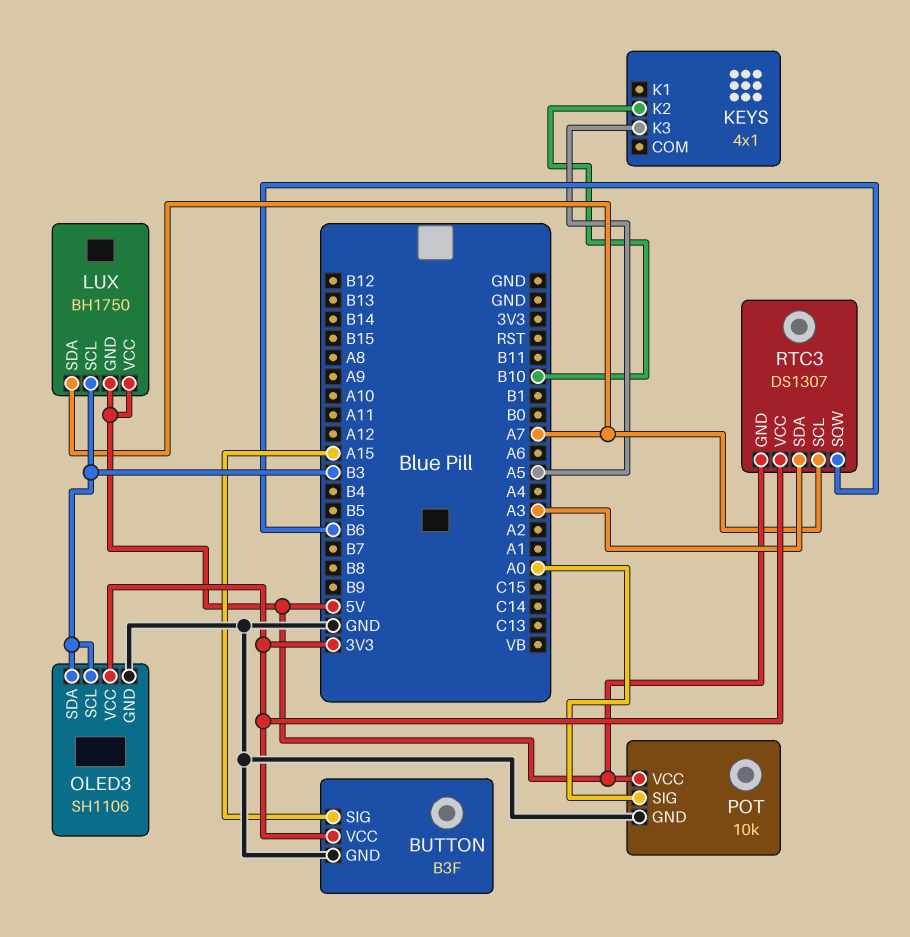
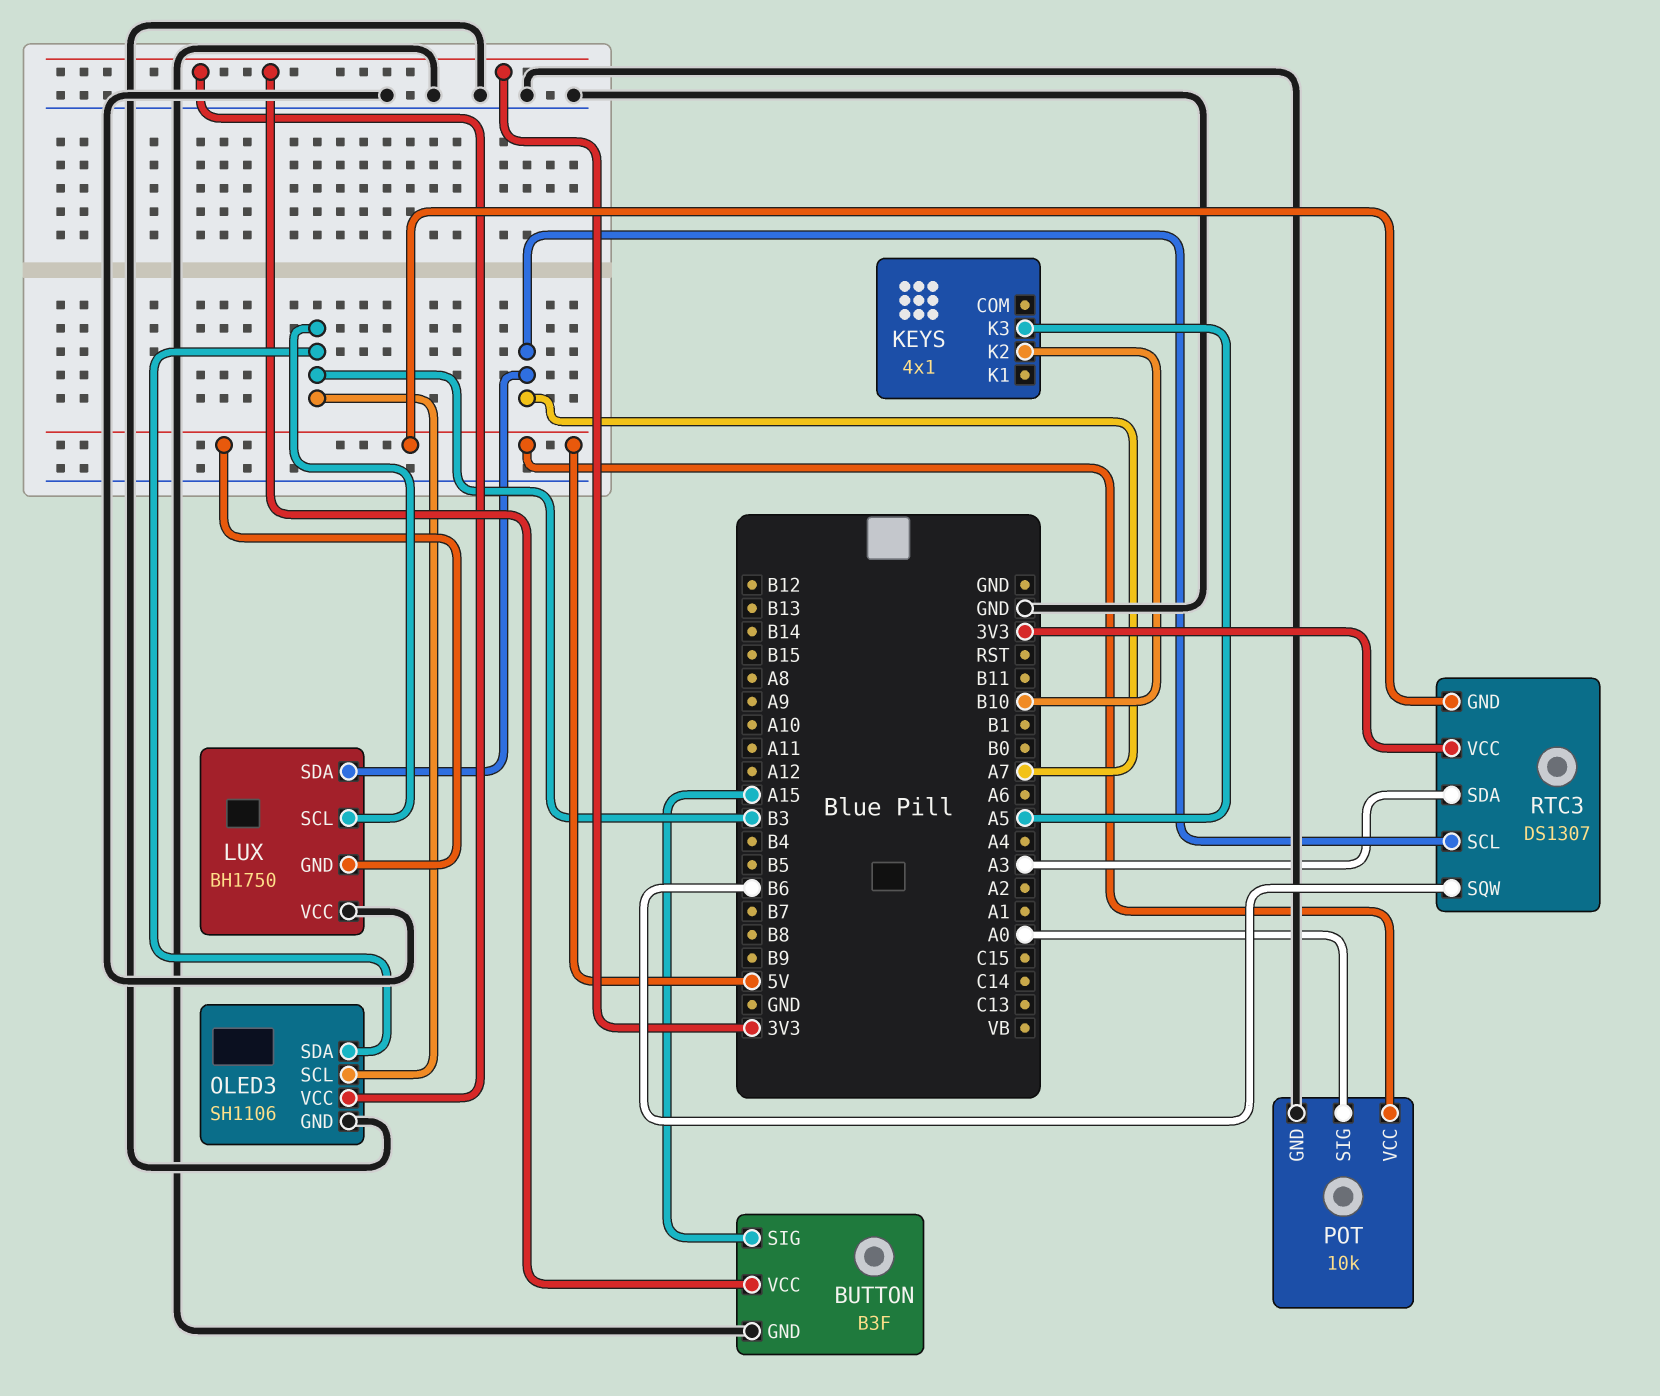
LUX pin VCC: 5V -> GND

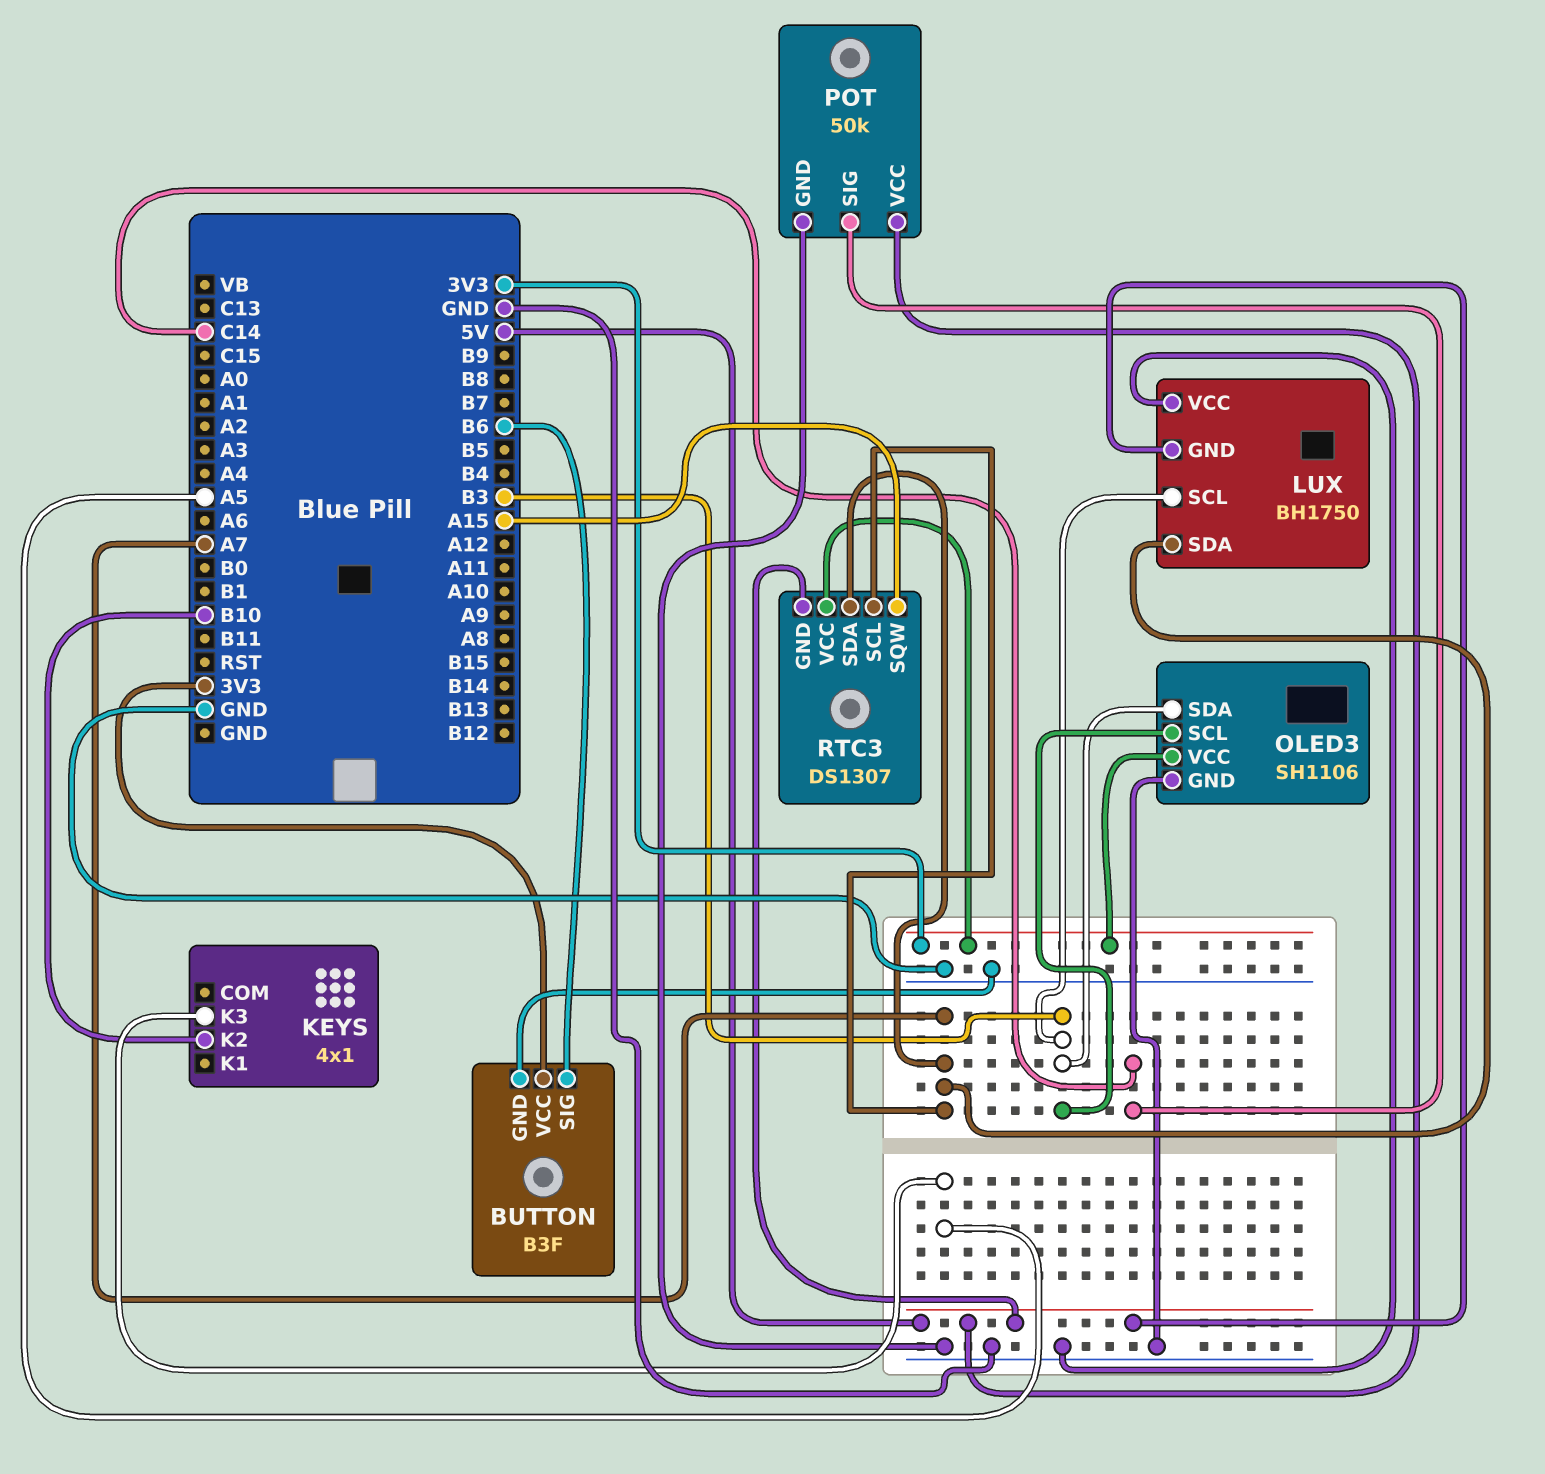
BUTTON pin SIG: A15 -> B6
POT: 10k -> 50k
POT pin SIG: A0 -> C14
RTC3 pin SDA: A3 -> A7
RTC3 pin SQW: B6 -> A15

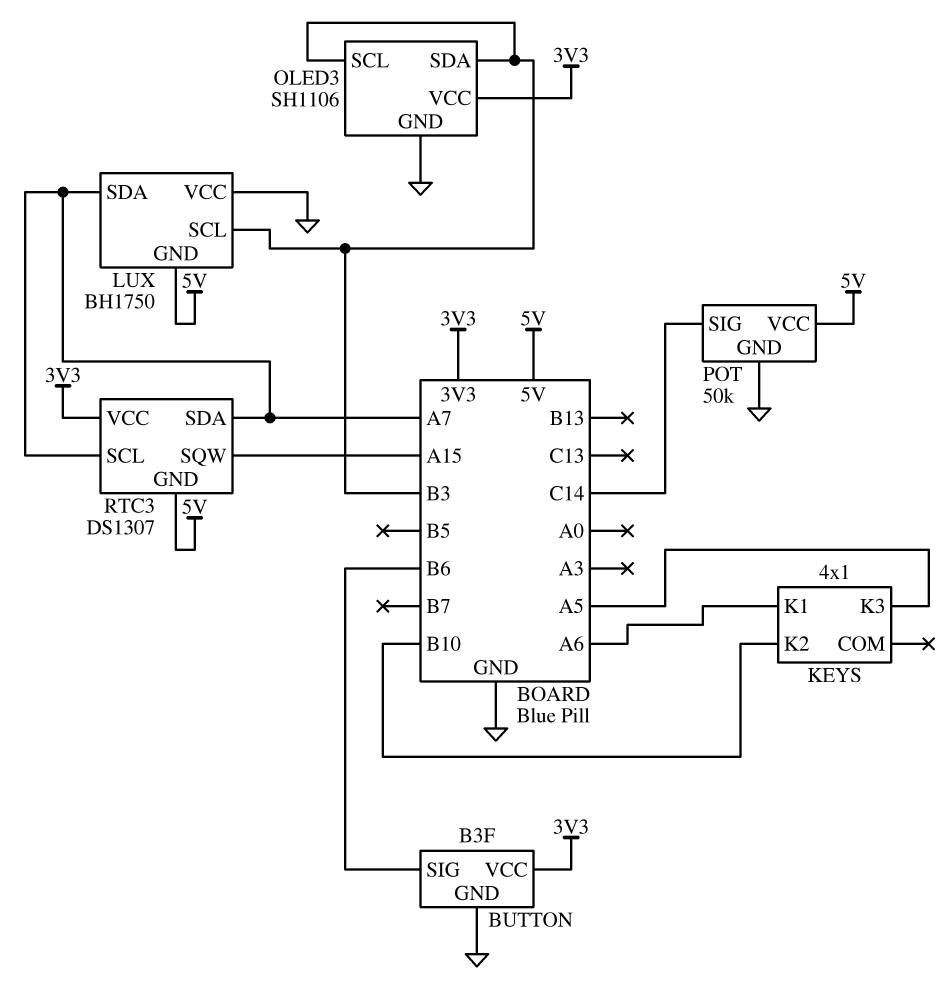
KEYS pin K1: none -> A6

